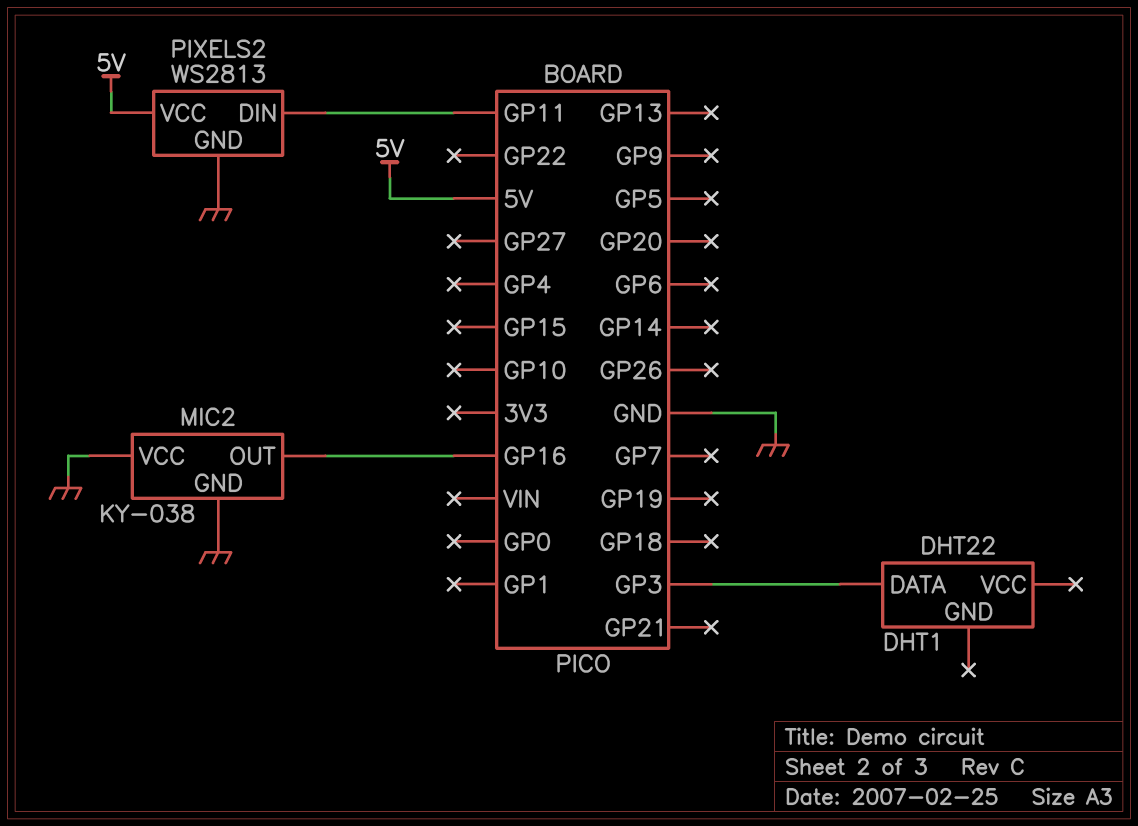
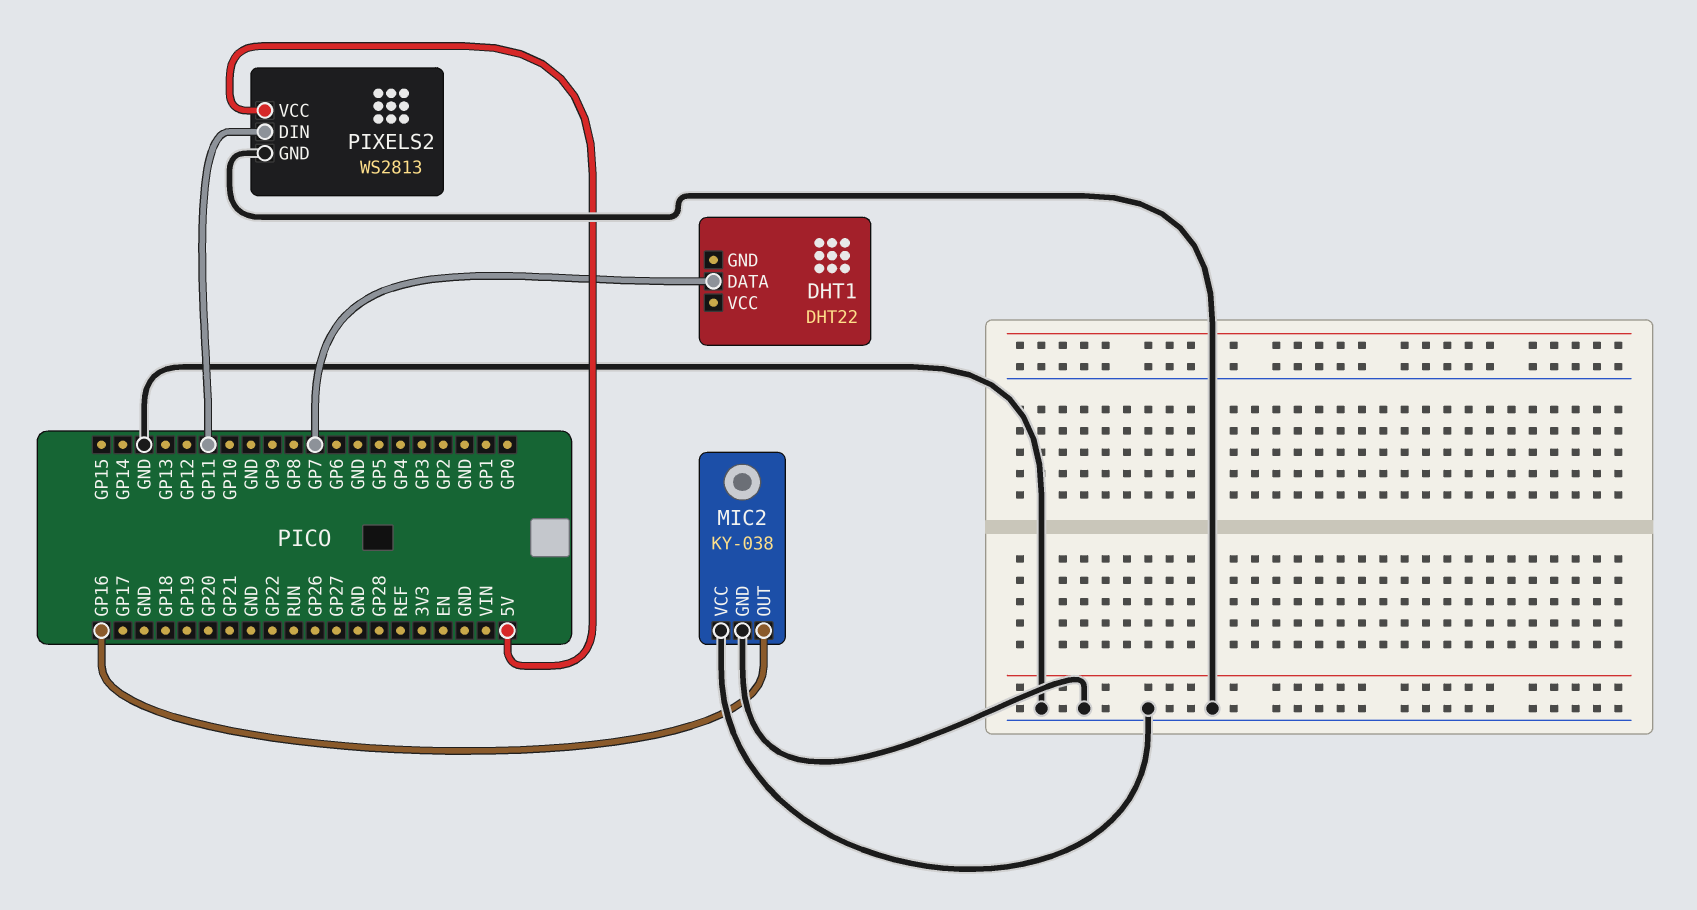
DHT1 pin DATA: GP3 -> GP7

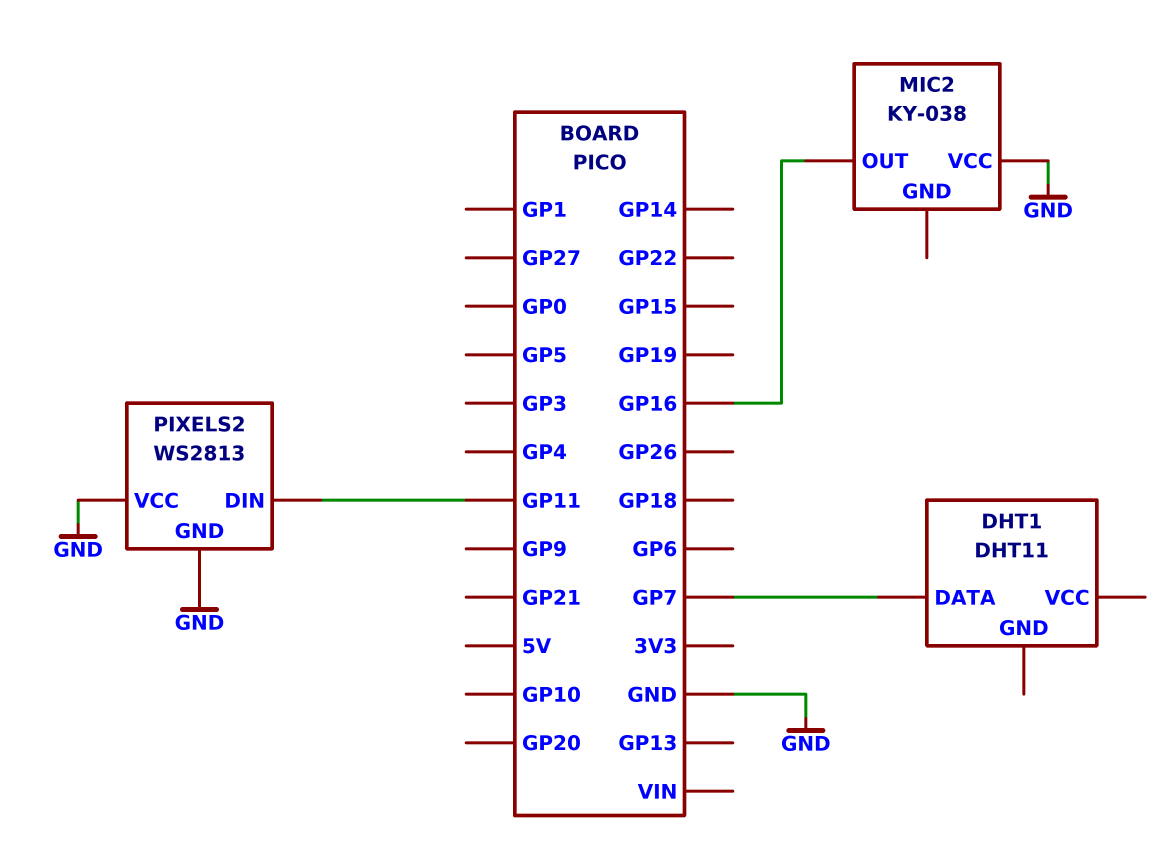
DHT1: DHT22 -> DHT11
MIC2 pin GND: GND -> none
PIXELS2 pin VCC: 5V -> GND

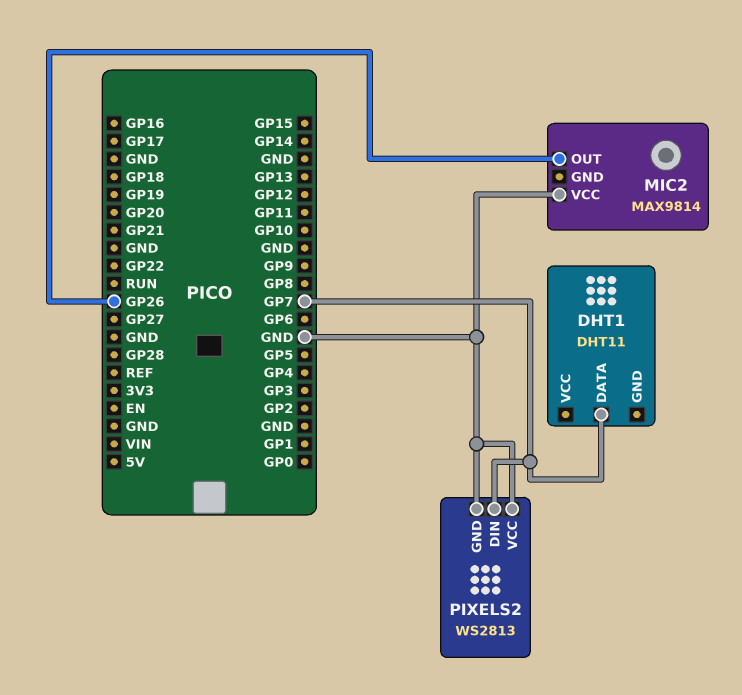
MIC2: KY-038 -> MAX9814
MIC2 pin OUT: GP16 -> GP26
PIXELS2 pin DIN: GP11 -> GP7

